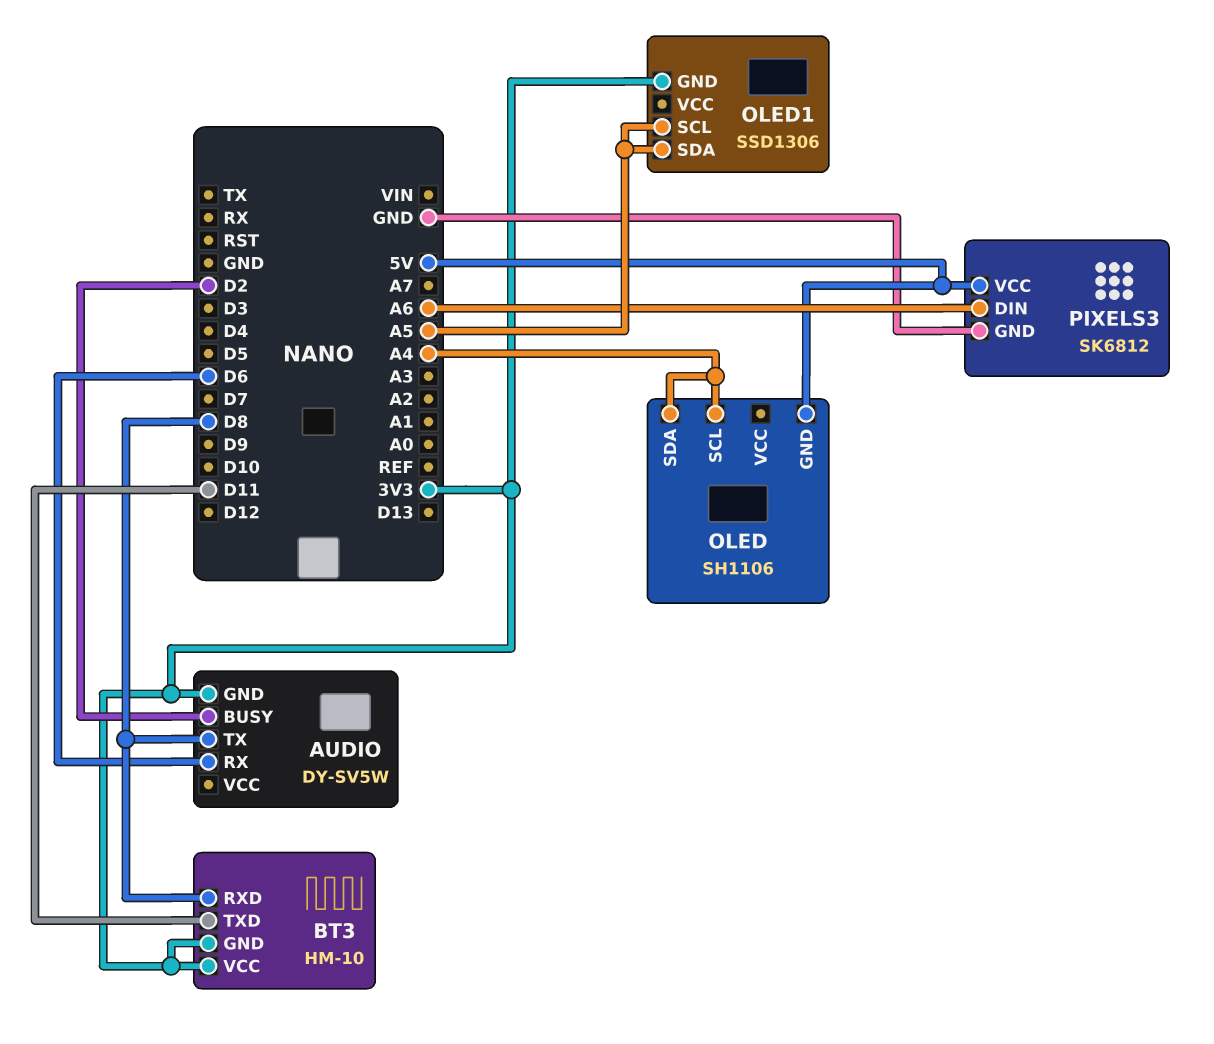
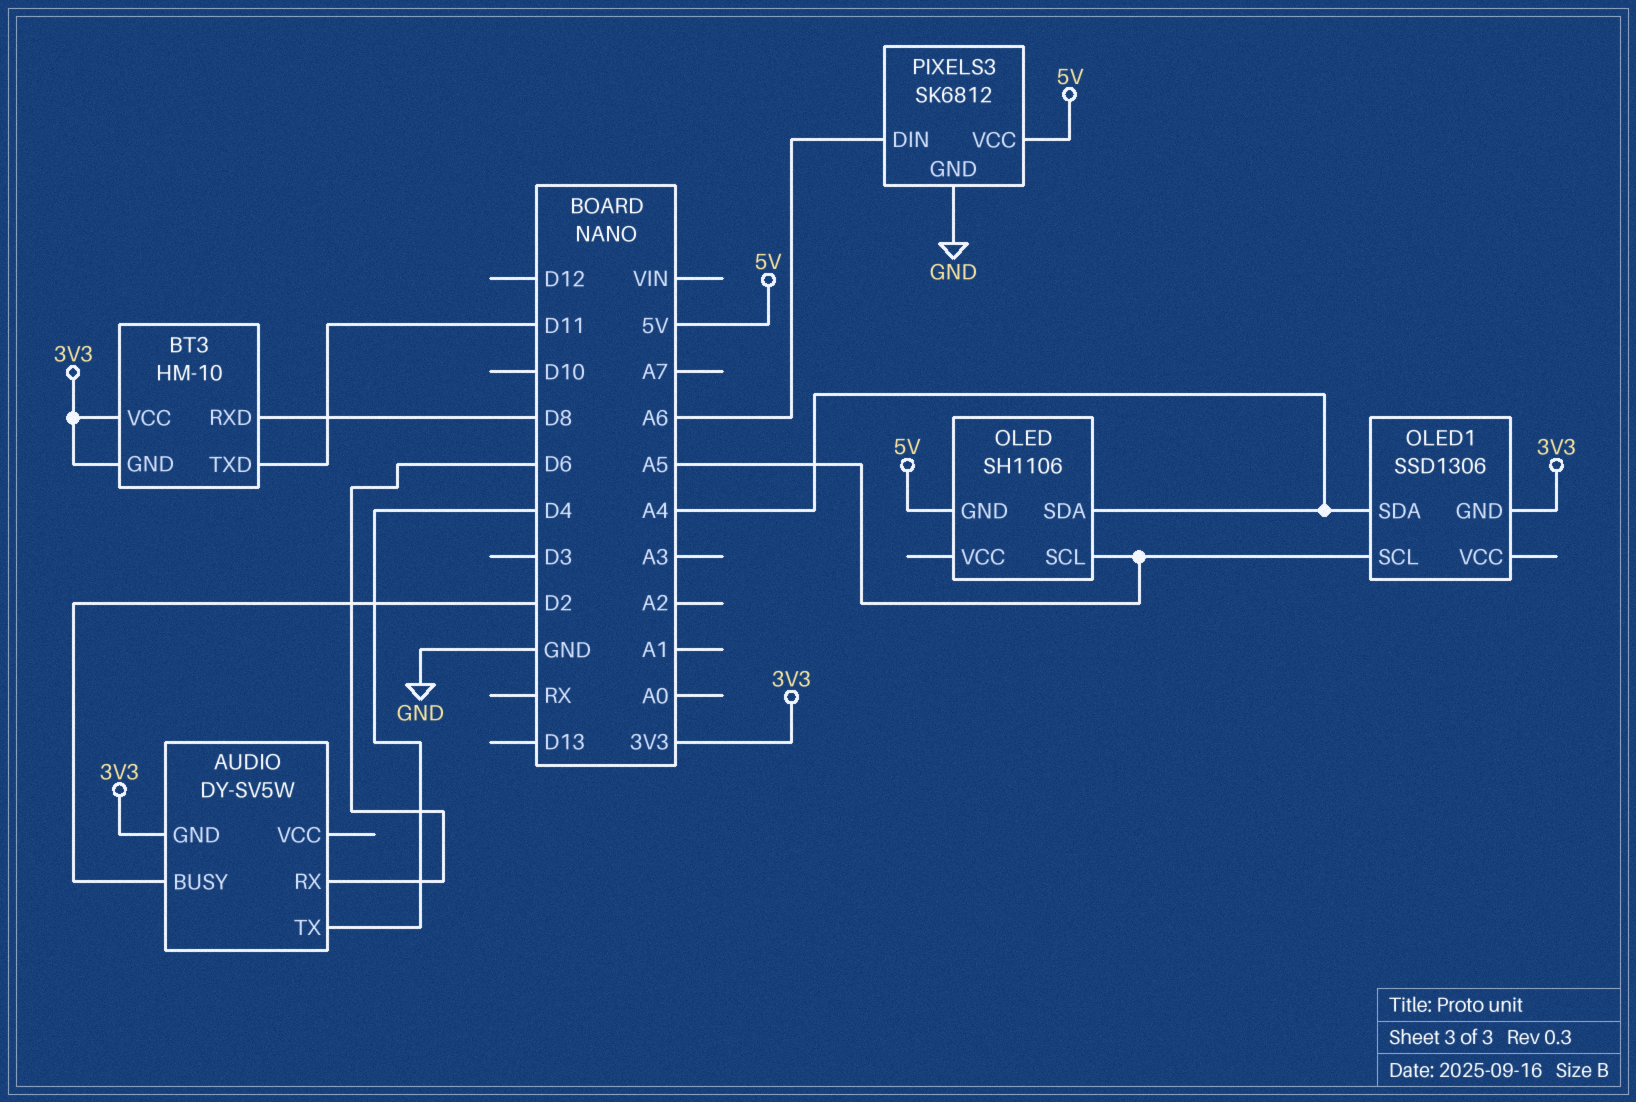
AUDIO pin TX: D8 -> D4
OLED pin SCL: A4 -> A5
OLED1 pin SDA: A5 -> A4

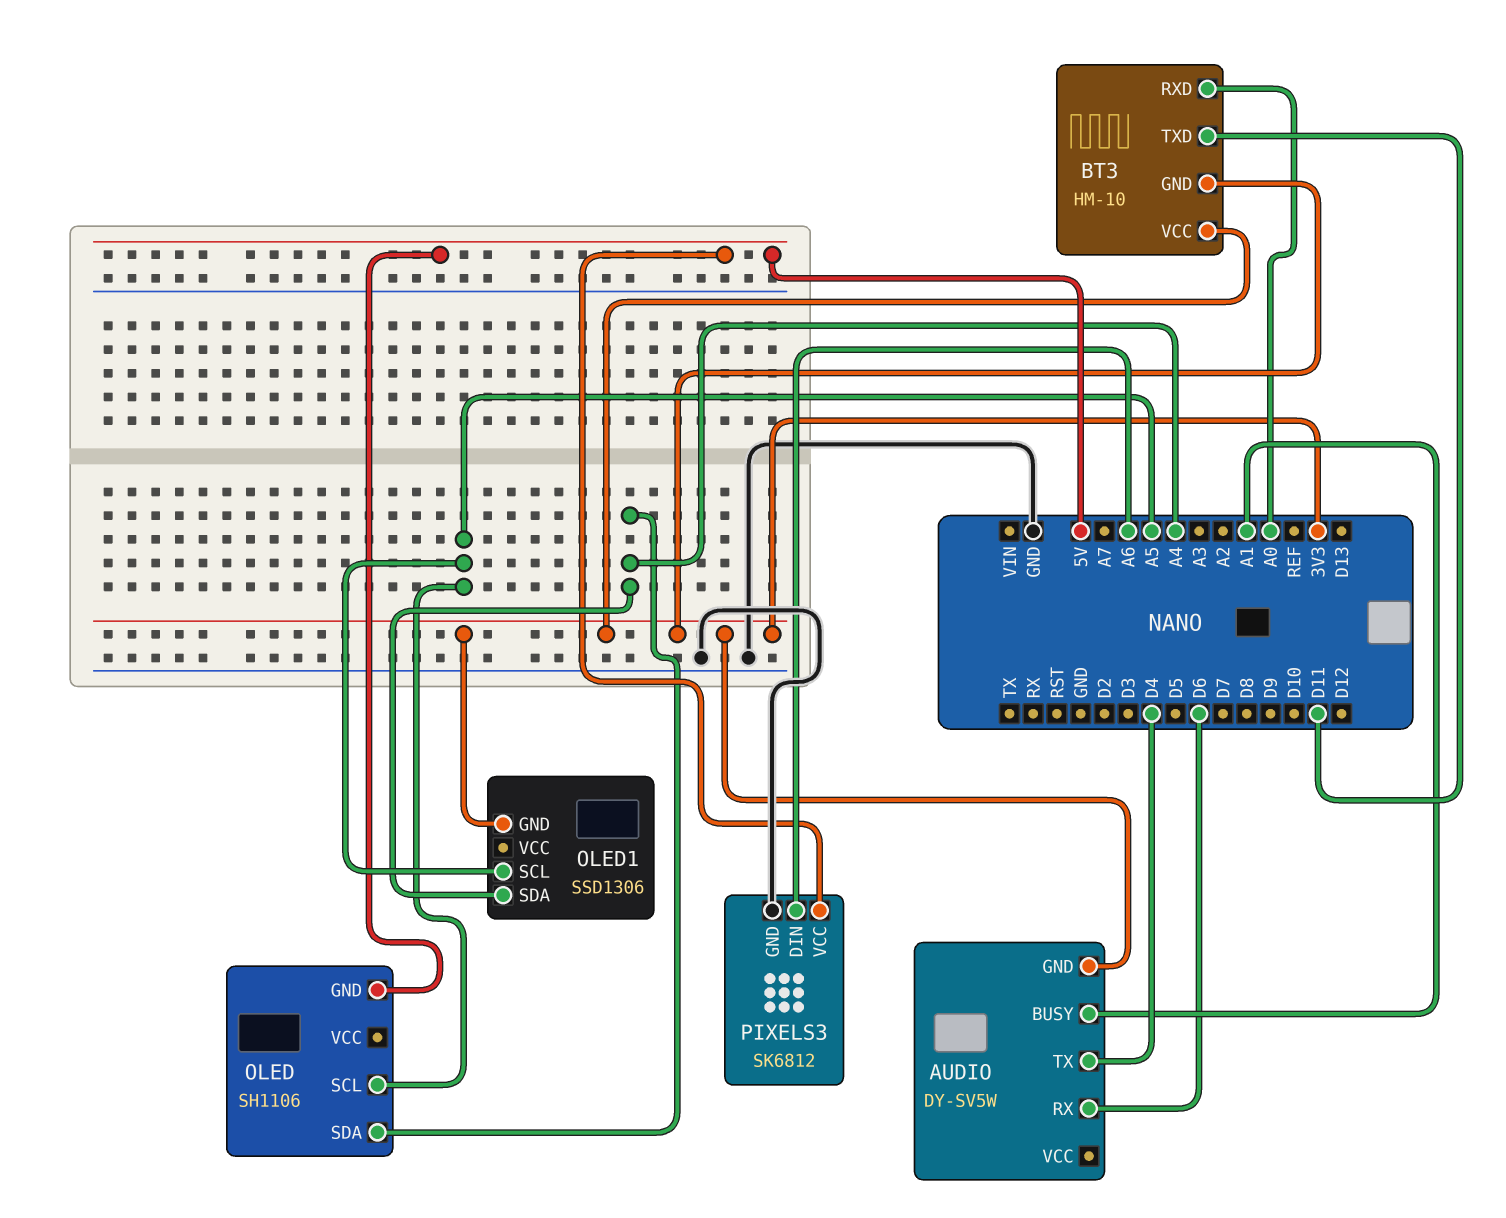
AUDIO pin BUSY: D2 -> A1
BT3 pin RXD: D8 -> A0

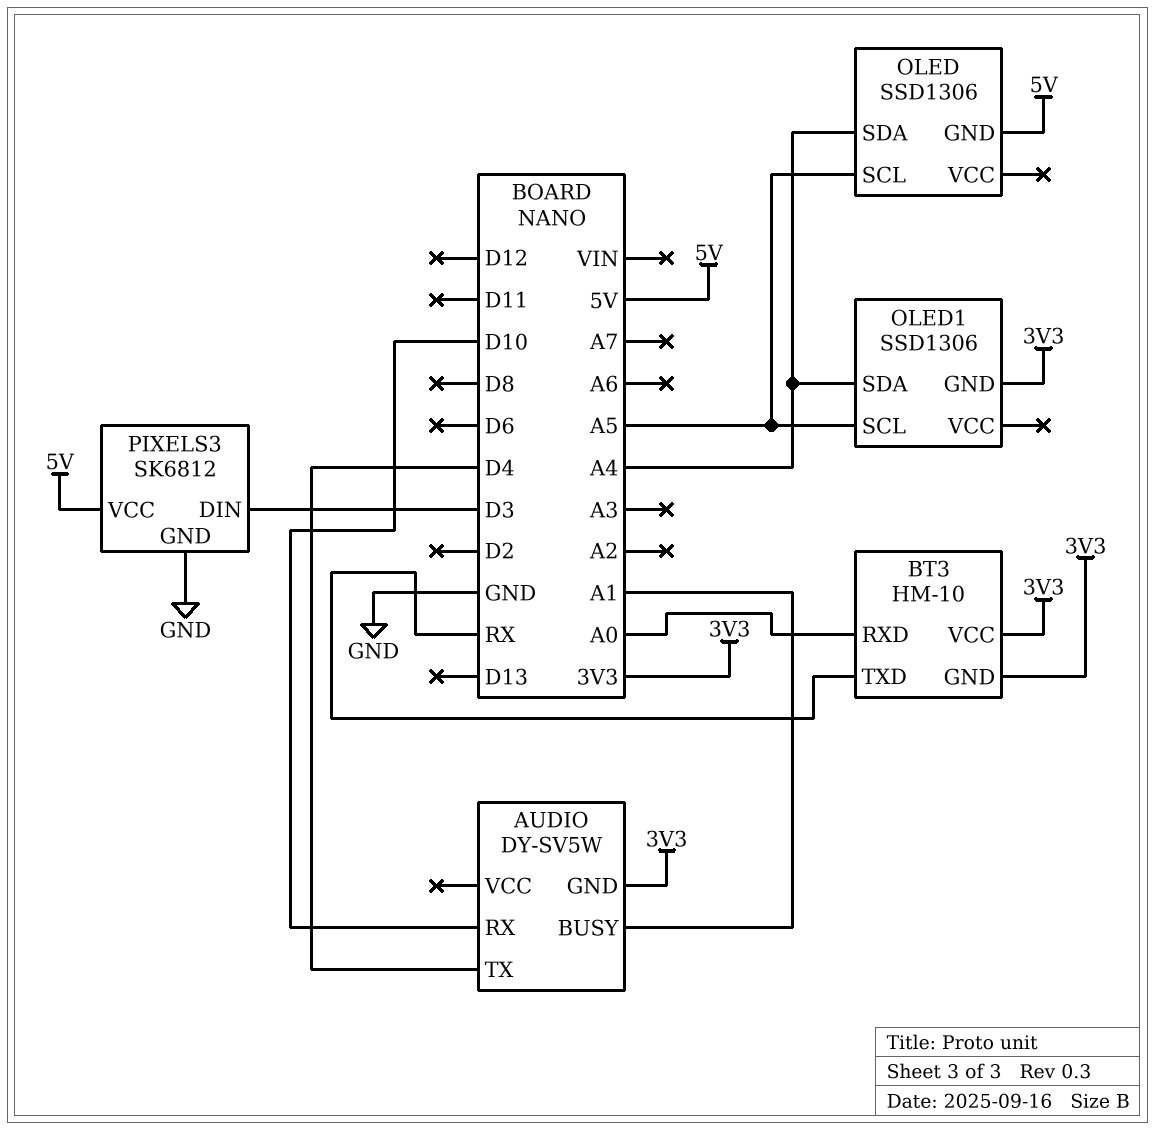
AUDIO pin RX: D6 -> D10
BT3 pin TXD: D11 -> RX
OLED: SH1106 -> SSD1306
PIXELS3 pin DIN: A6 -> D3

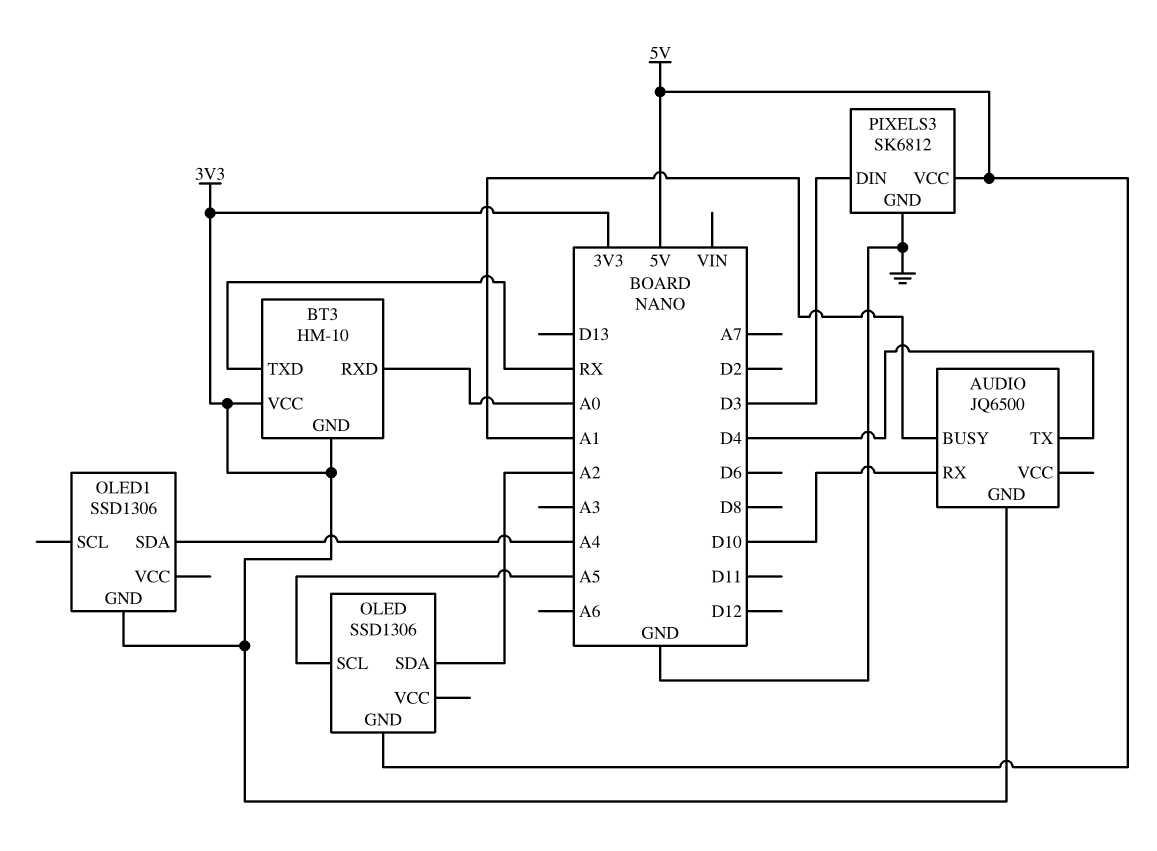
AUDIO: DY-SV5W -> JQ6500
OLED pin SDA: A4 -> A2
OLED1 pin SCL: A5 -> none

